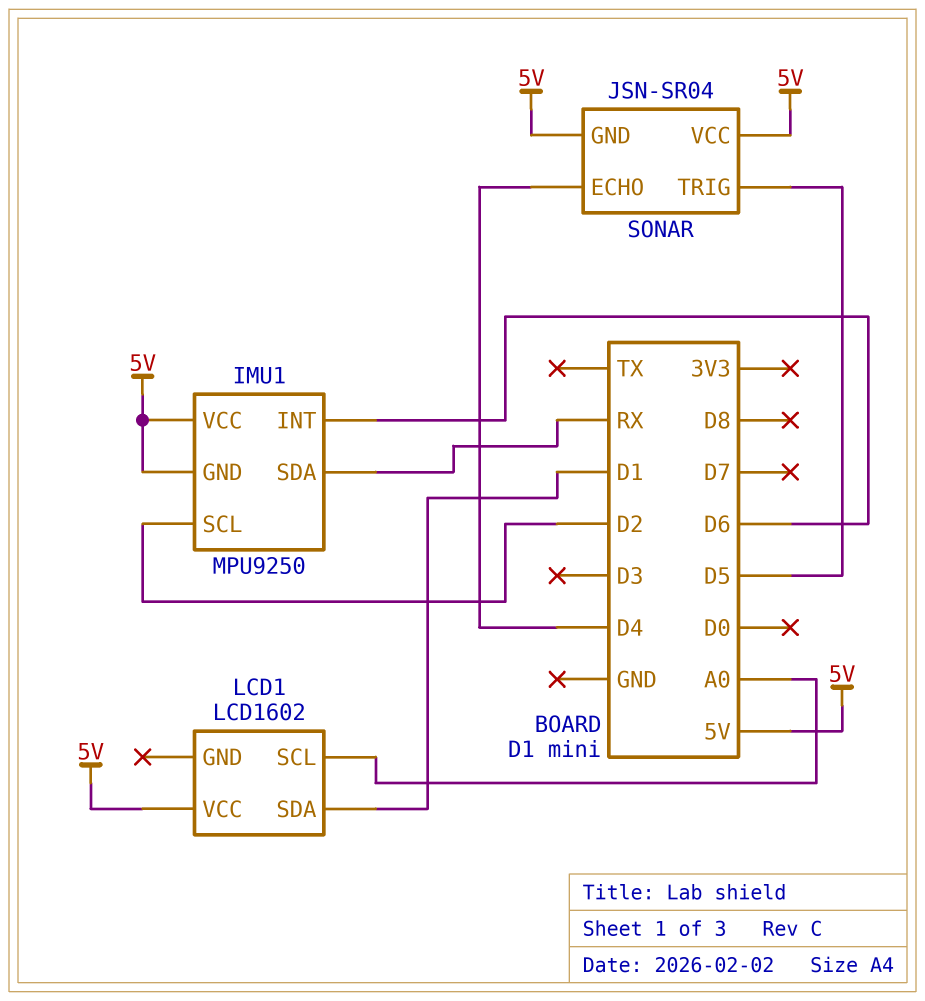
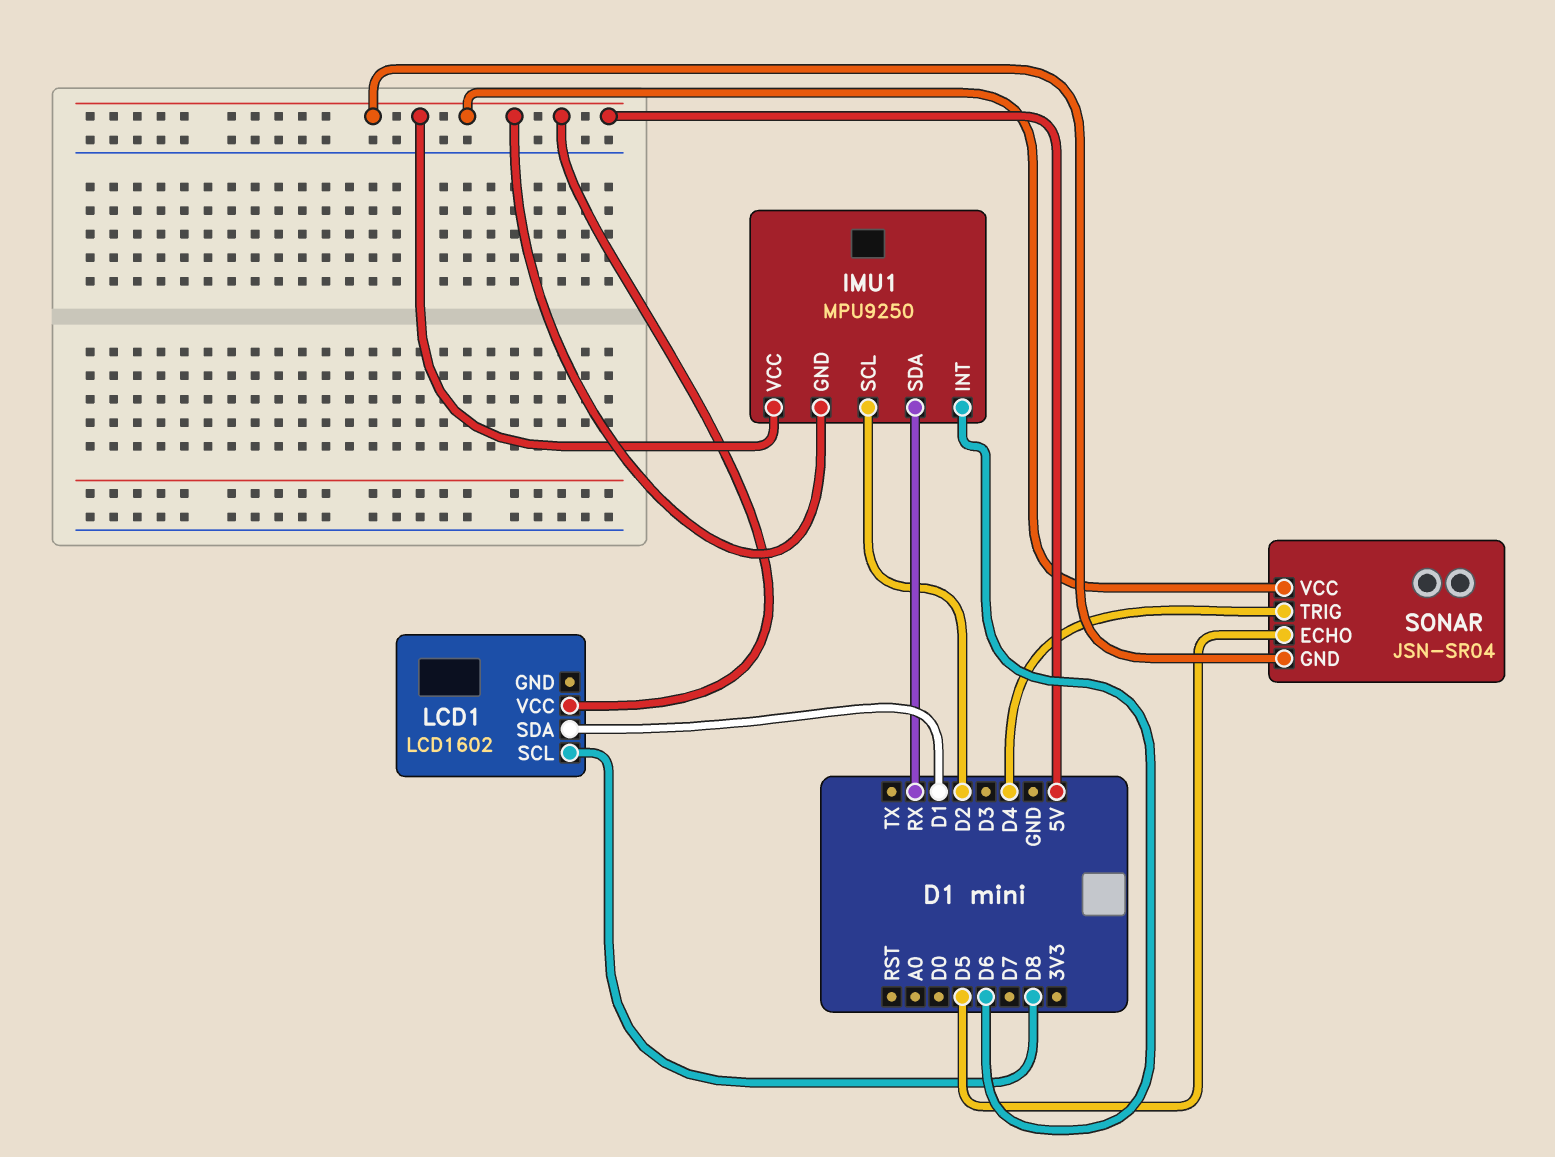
LCD1 pin SCL: A0 -> D8
SONAR pin ECHO: D4 -> D5
SONAR pin TRIG: D5 -> D4

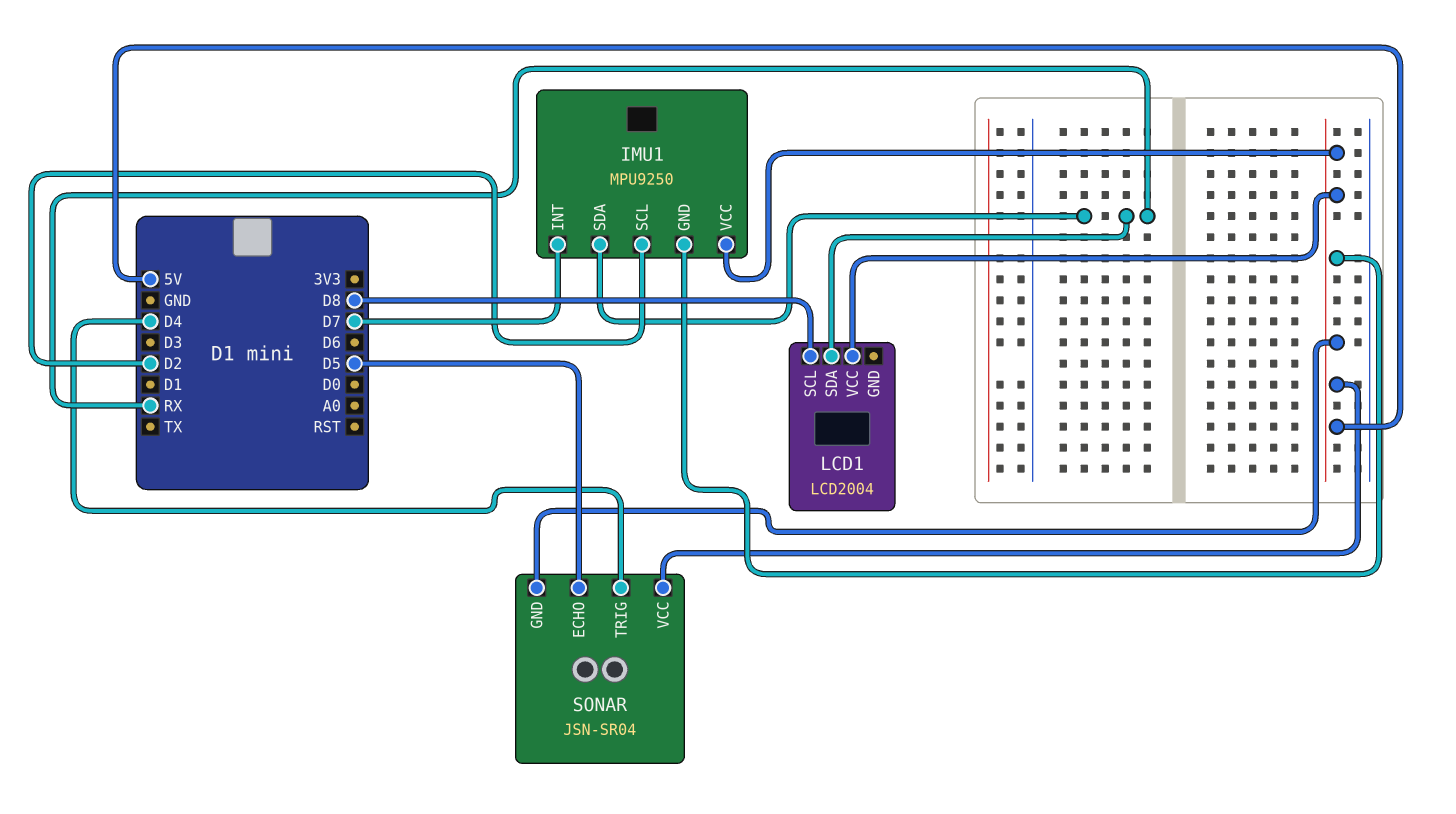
IMU1 pin INT: D6 -> D7
LCD1: LCD1602 -> LCD2004
LCD1 pin SDA: D1 -> RX

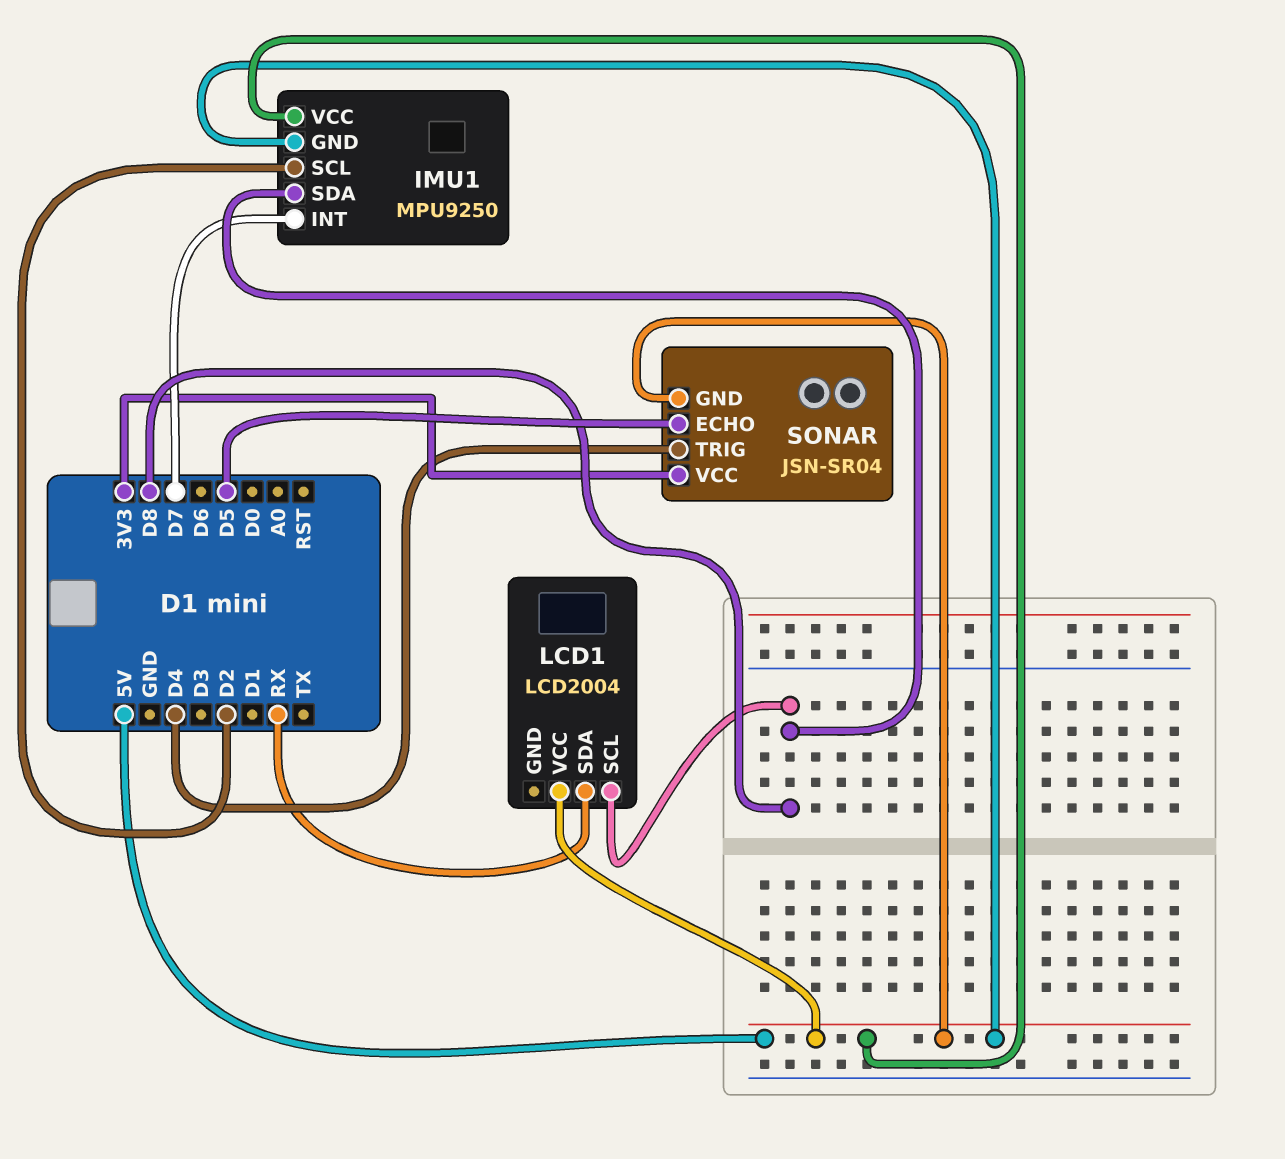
IMU1 pin SDA: RX -> D8
SONAR pin VCC: 5V -> 3V3

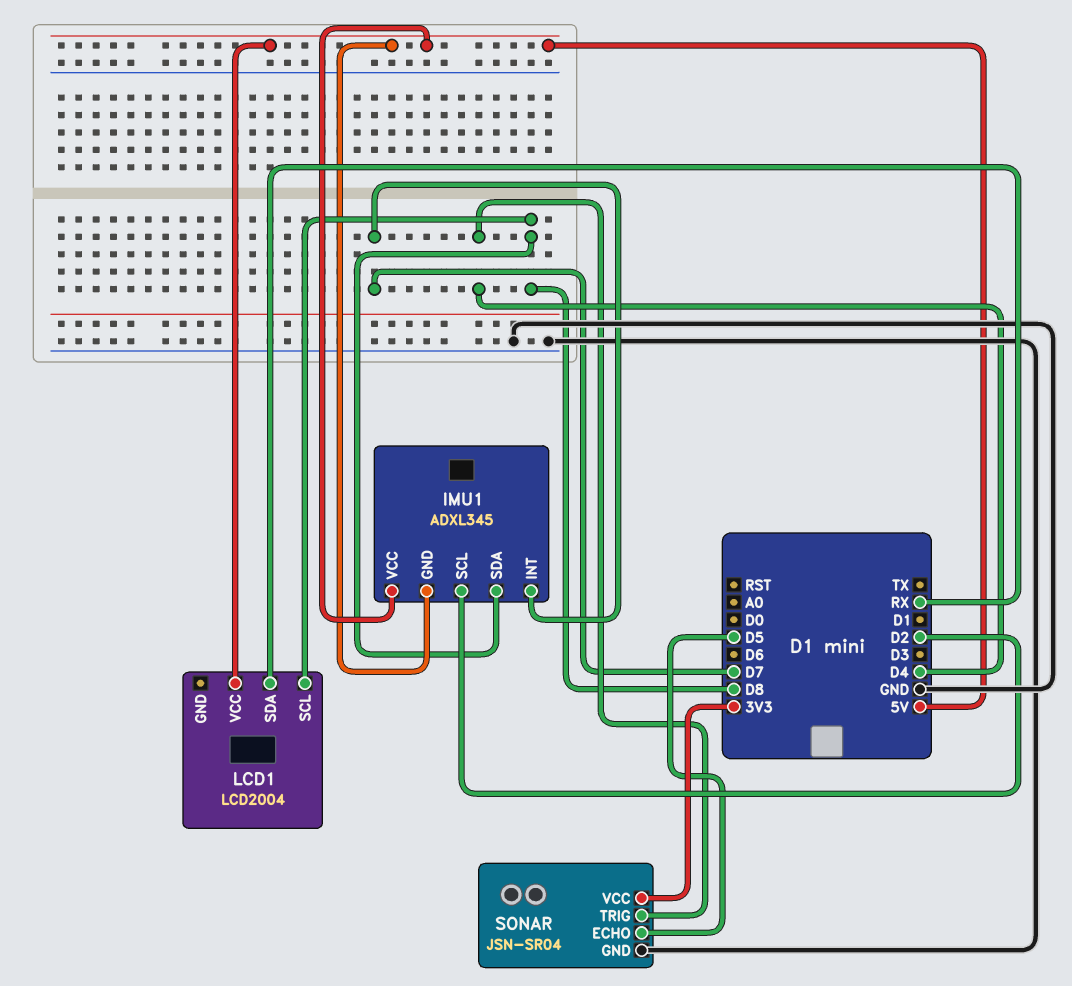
IMU1: MPU9250 -> ADXL345
SONAR pin GND: 5V -> GND

